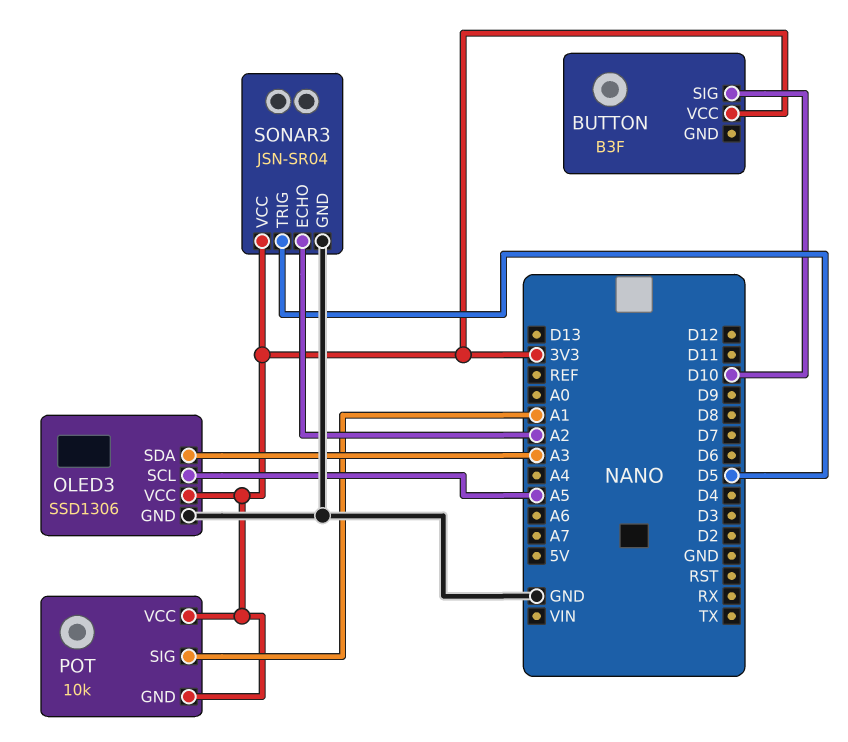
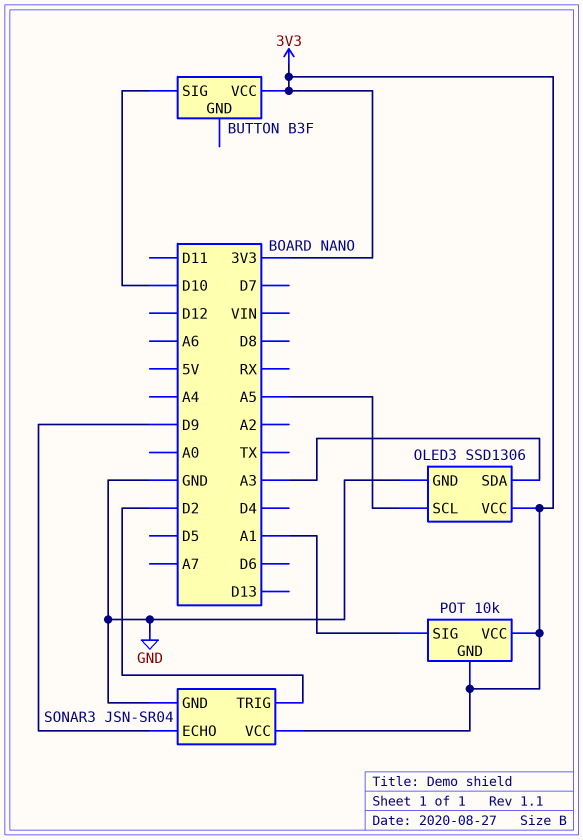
SONAR3 pin ECHO: A2 -> D9
SONAR3 pin TRIG: D5 -> D2

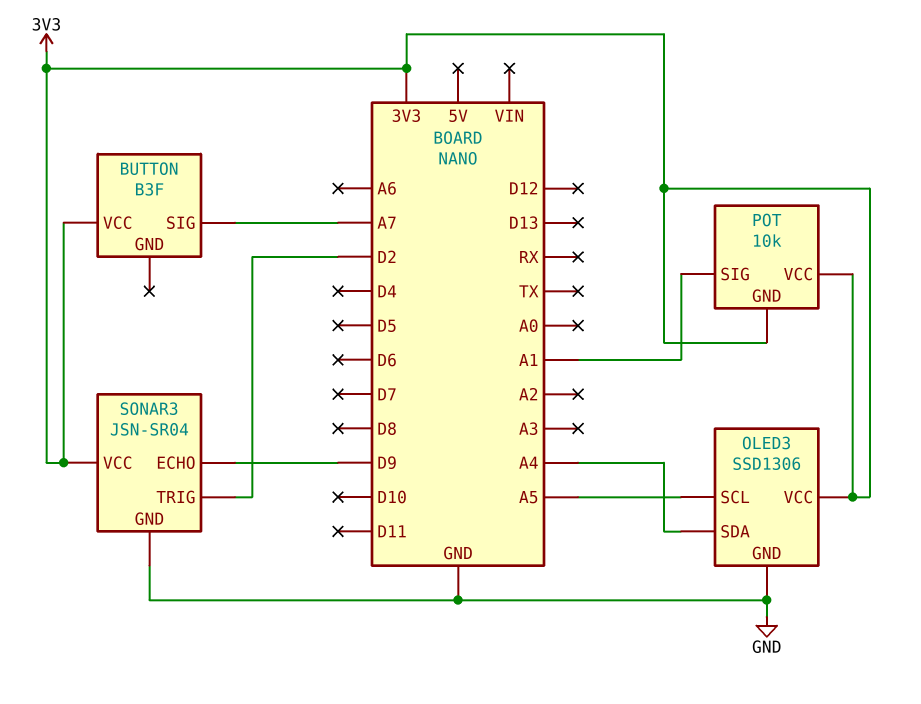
BUTTON pin SIG: D10 -> A7
OLED3 pin SDA: A3 -> A4

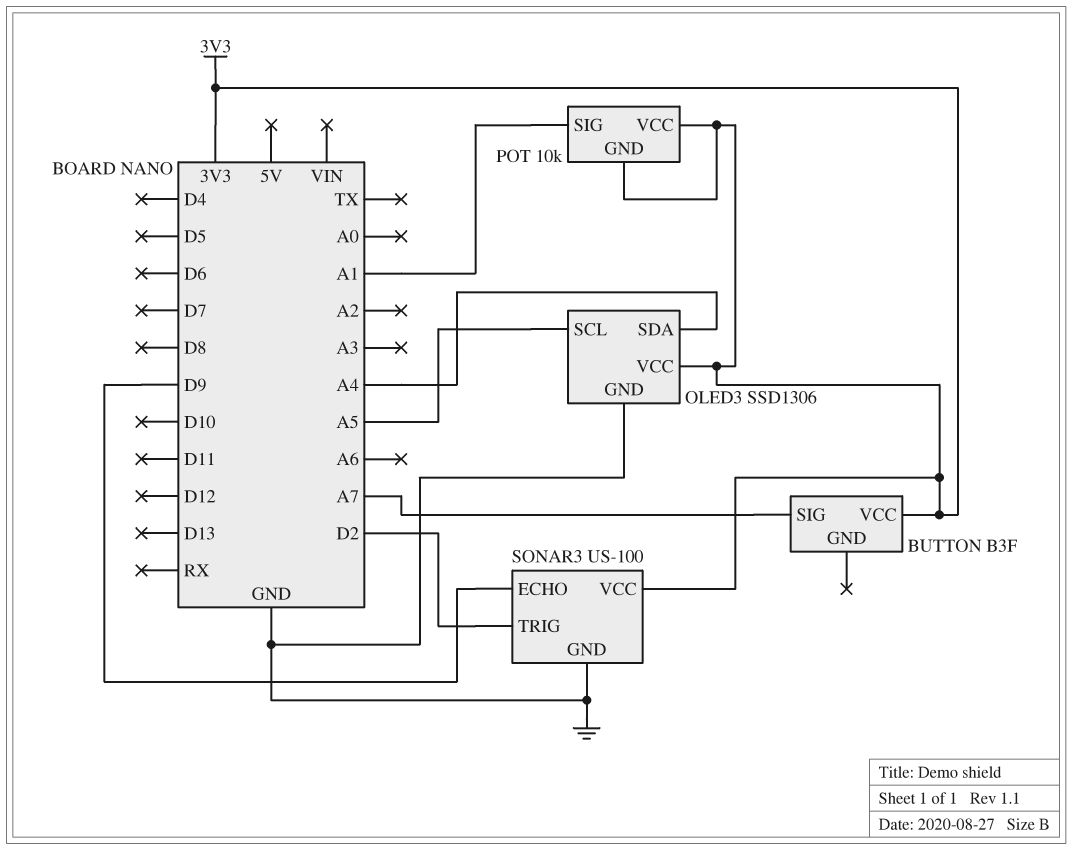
SONAR3: JSN-SR04 -> US-100

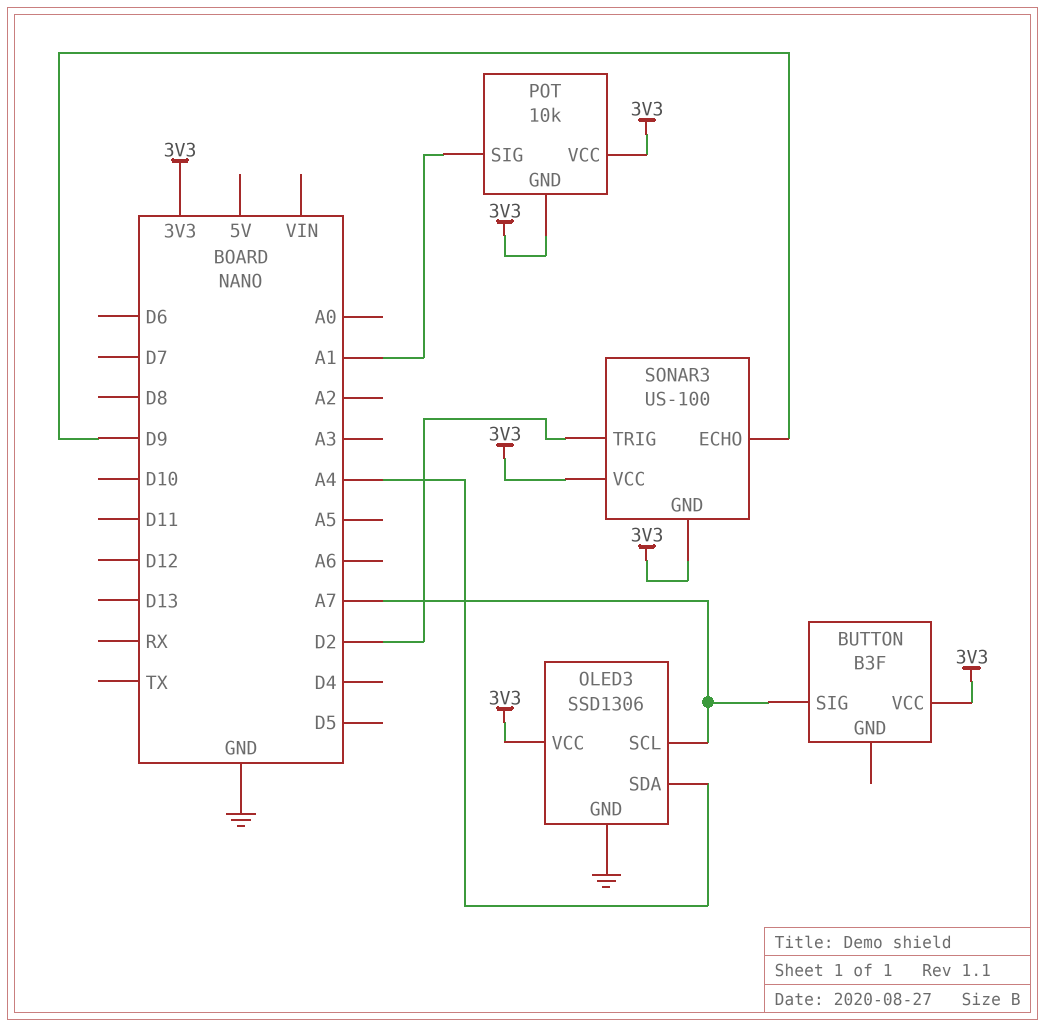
OLED3 pin SCL: A5 -> A7
SONAR3 pin GND: GND -> 3V3

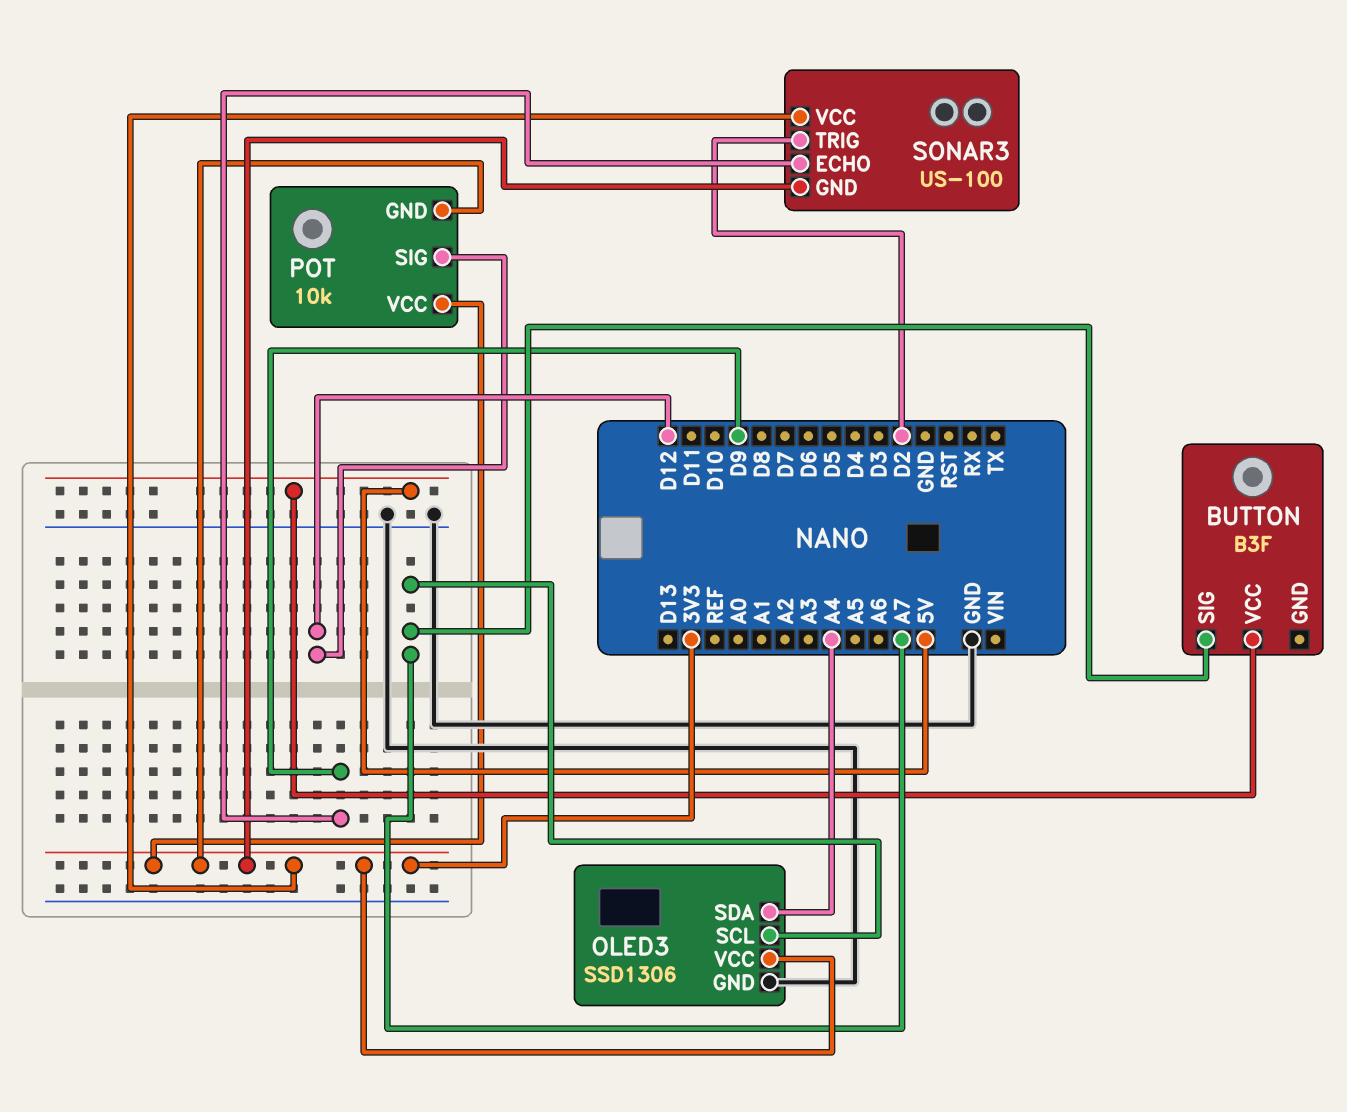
BUTTON pin VCC: 3V3 -> 5V
POT pin SIG: A1 -> D12

